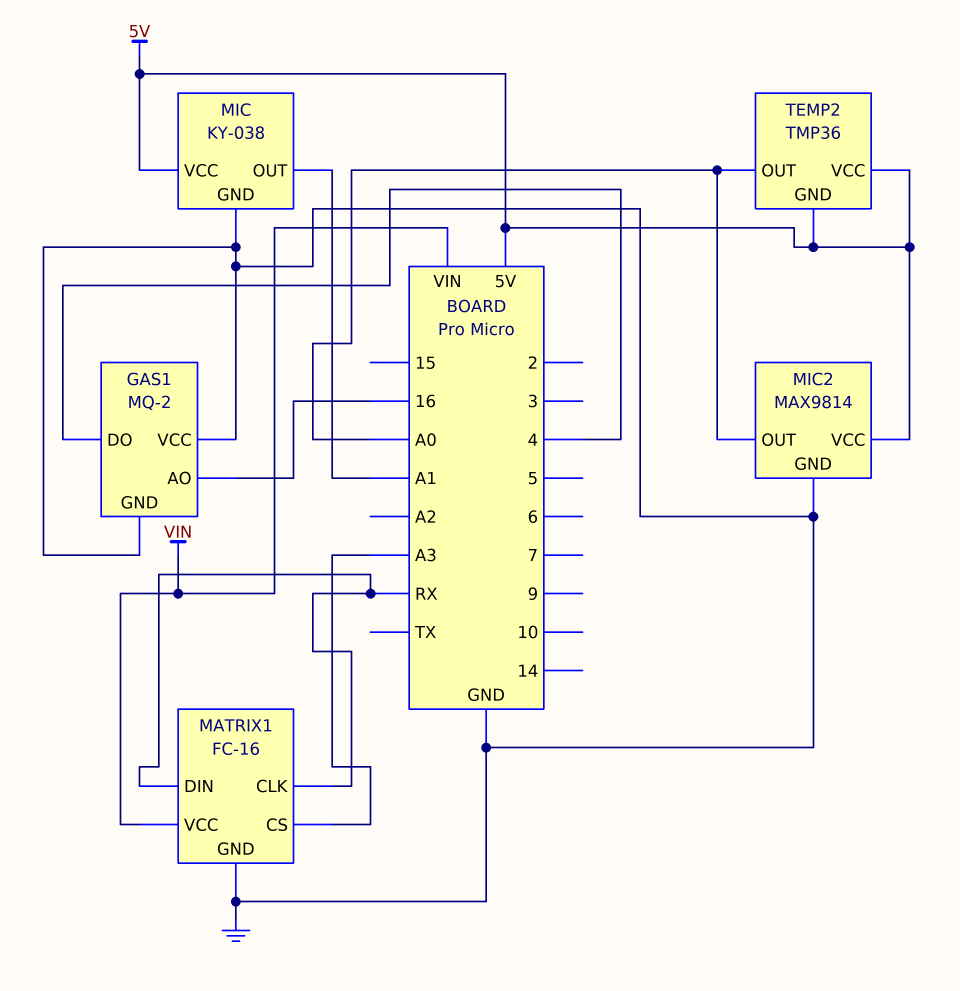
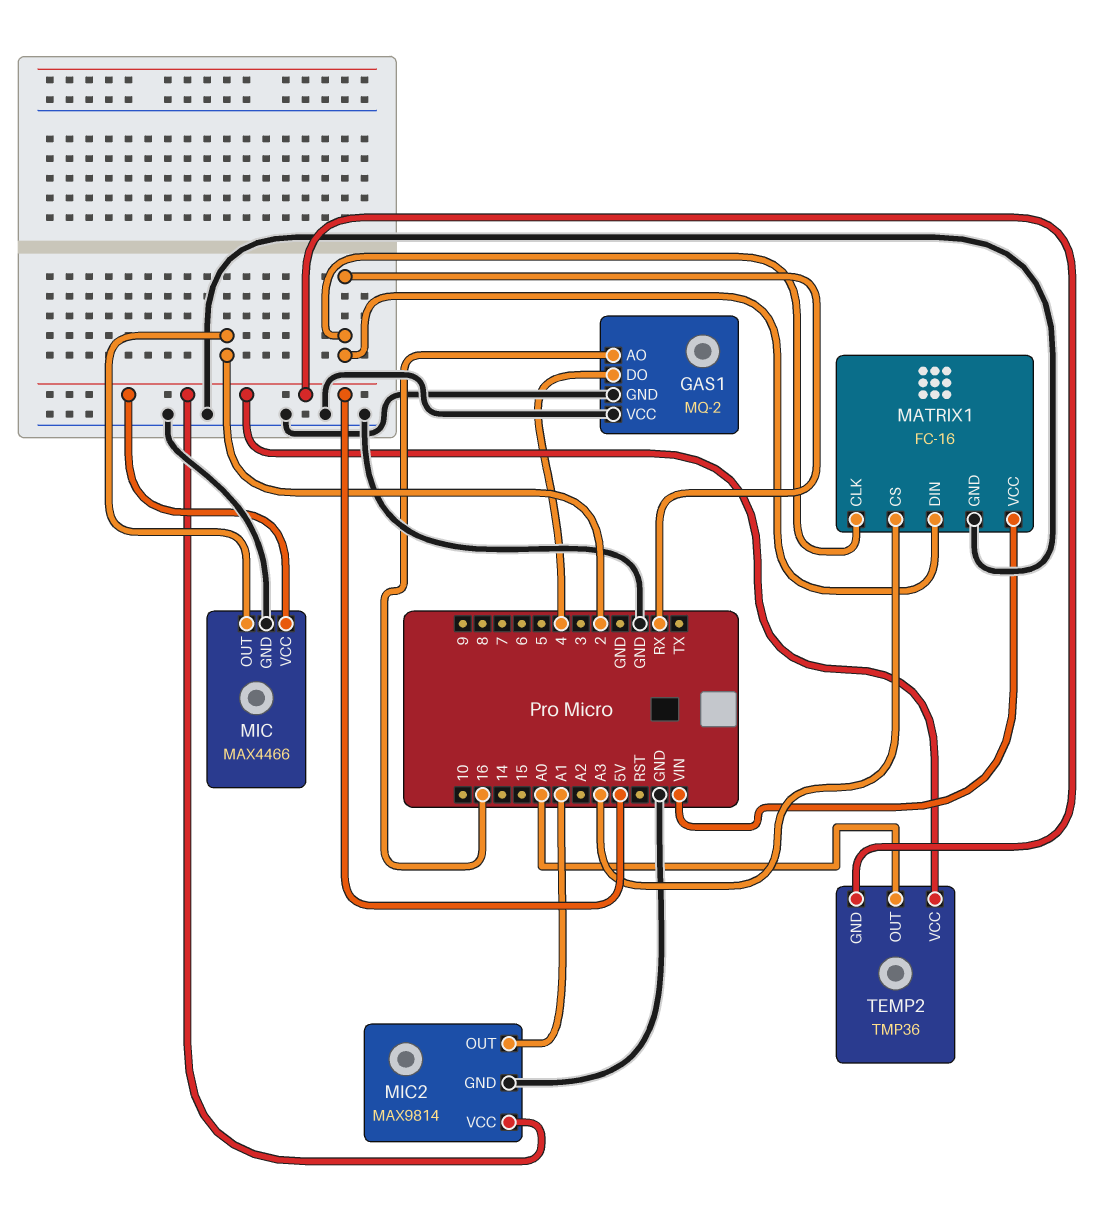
MIC: KY-038 -> MAX4466
MIC pin OUT: A1 -> 2
MIC2 pin OUT: A0 -> A1

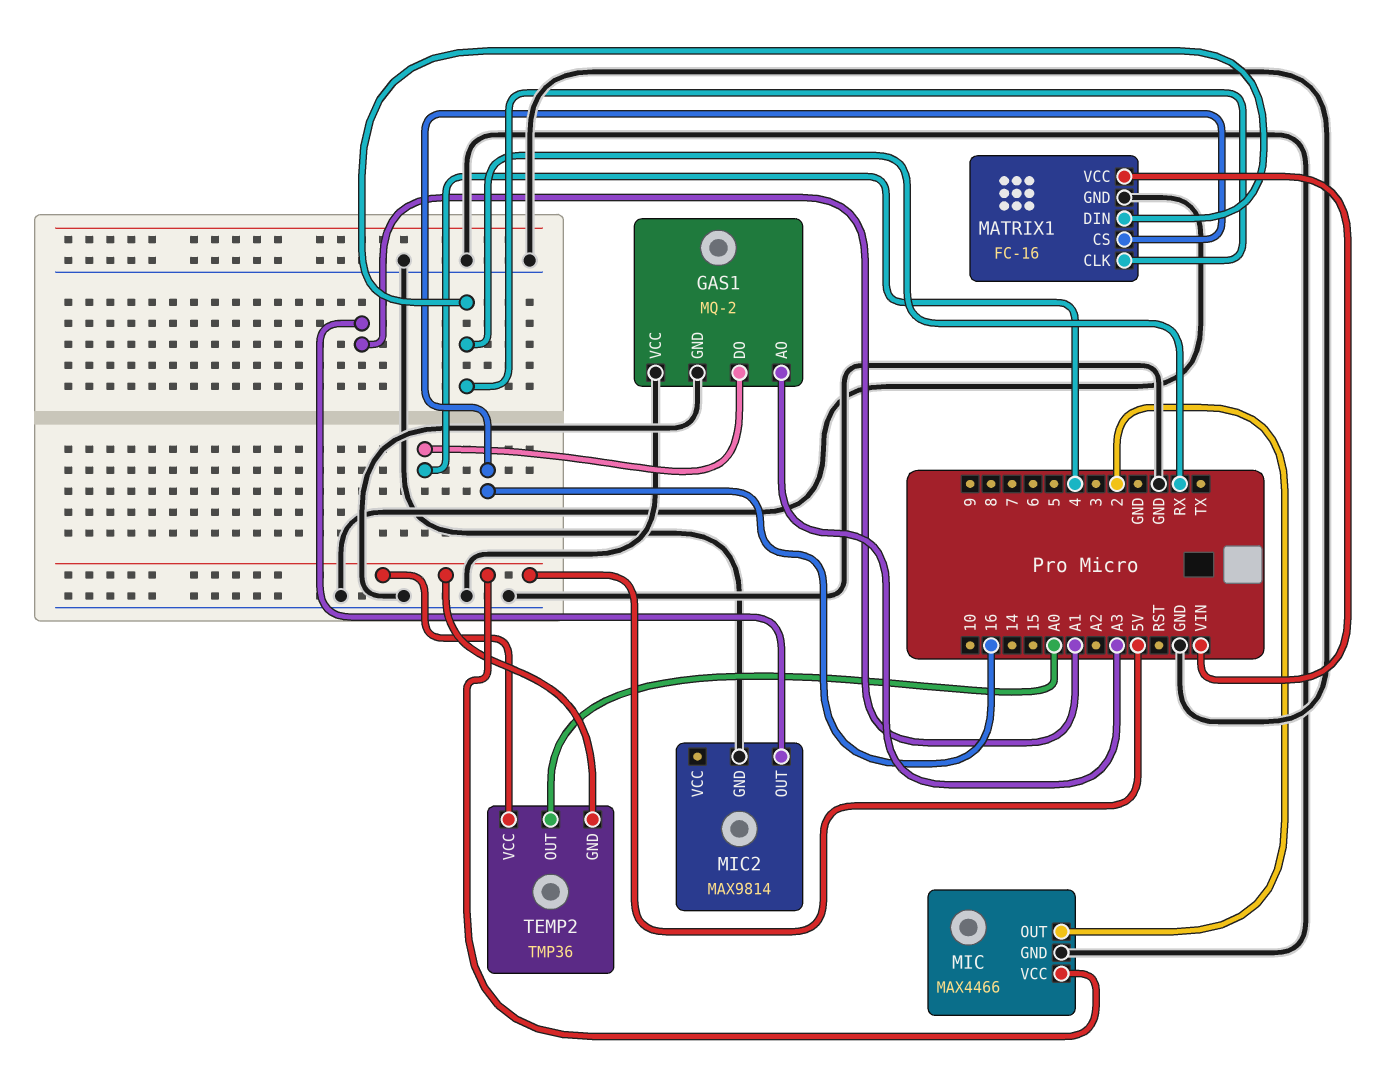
GAS1 pin AO: 16 -> A3
MATRIX1 pin CS: A3 -> 16
MIC2 pin VCC: 5V -> none

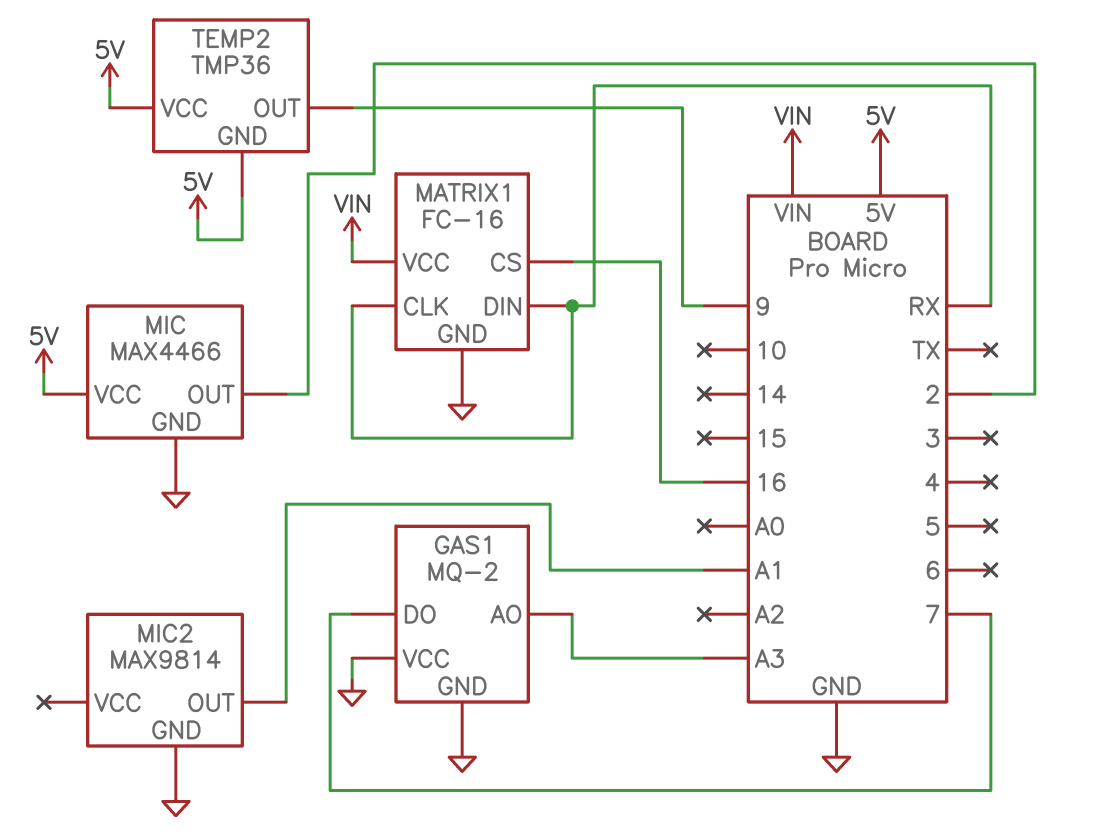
GAS1 pin DO: 4 -> 7
TEMP2 pin OUT: A0 -> 9

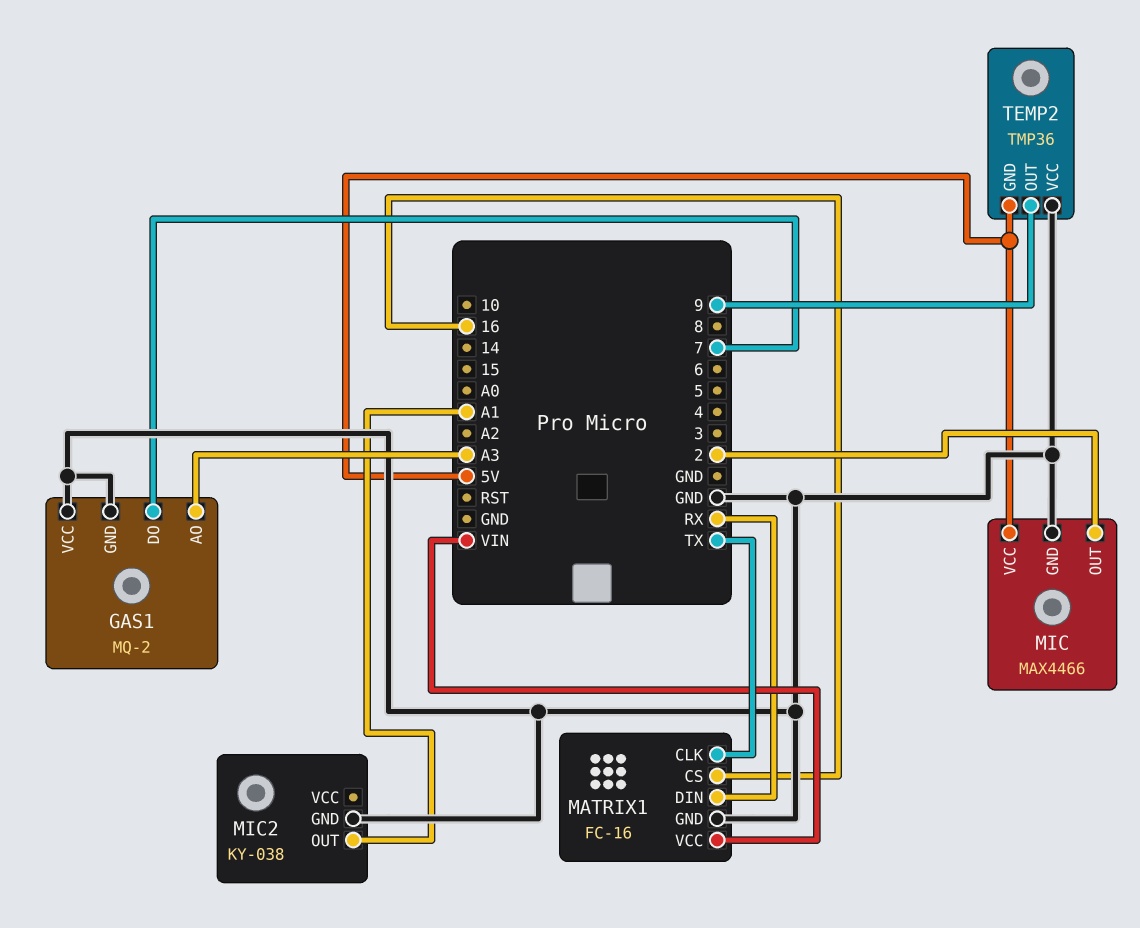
MATRIX1 pin CLK: RX -> TX
MIC2: MAX9814 -> KY-038
TEMP2 pin VCC: 5V -> GND

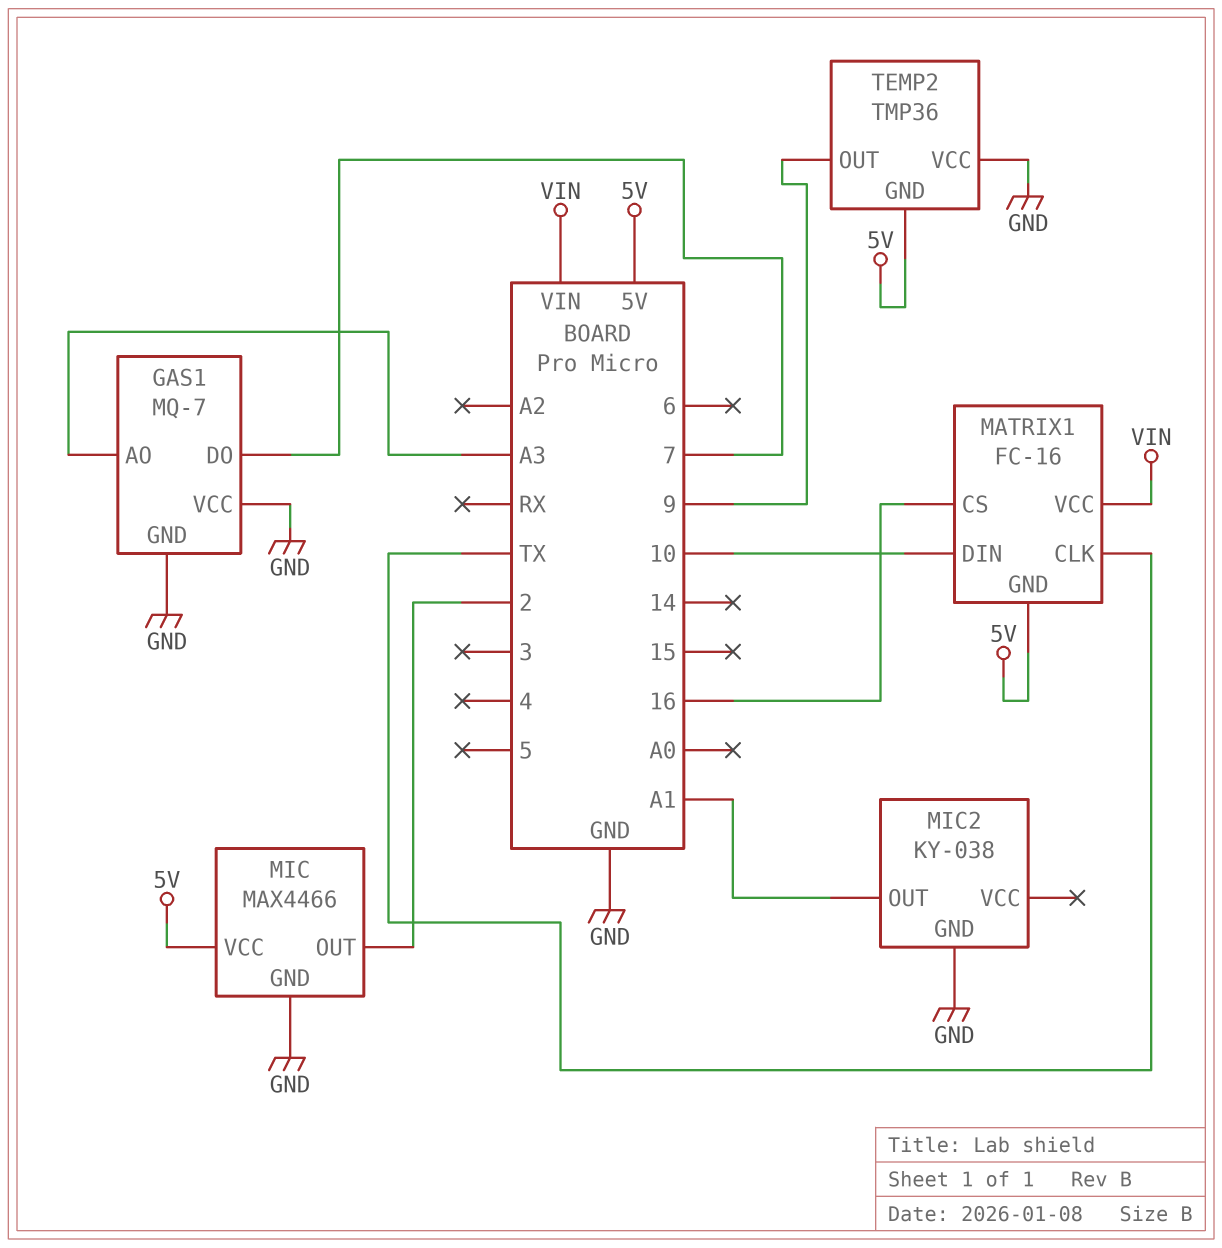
GAS1: MQ-2 -> MQ-7
MATRIX1 pin DIN: RX -> 10
MATRIX1 pin GND: GND -> 5V

